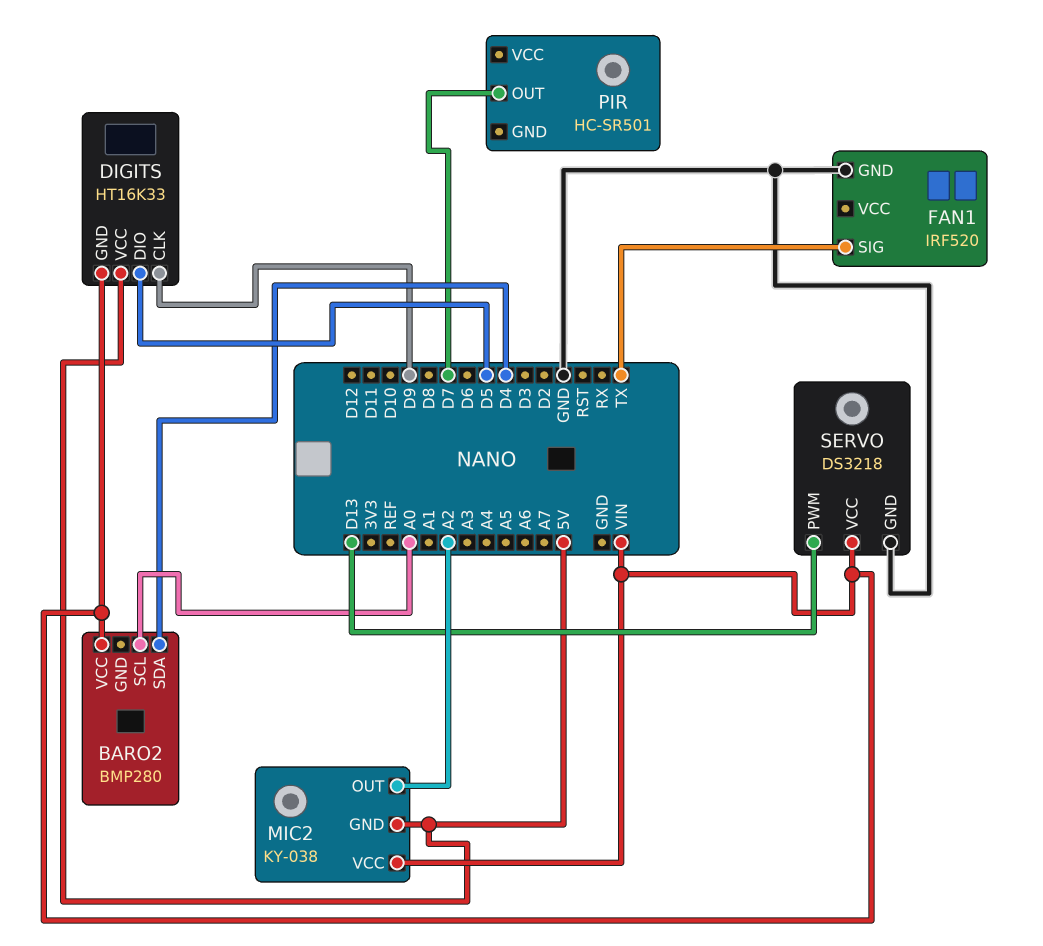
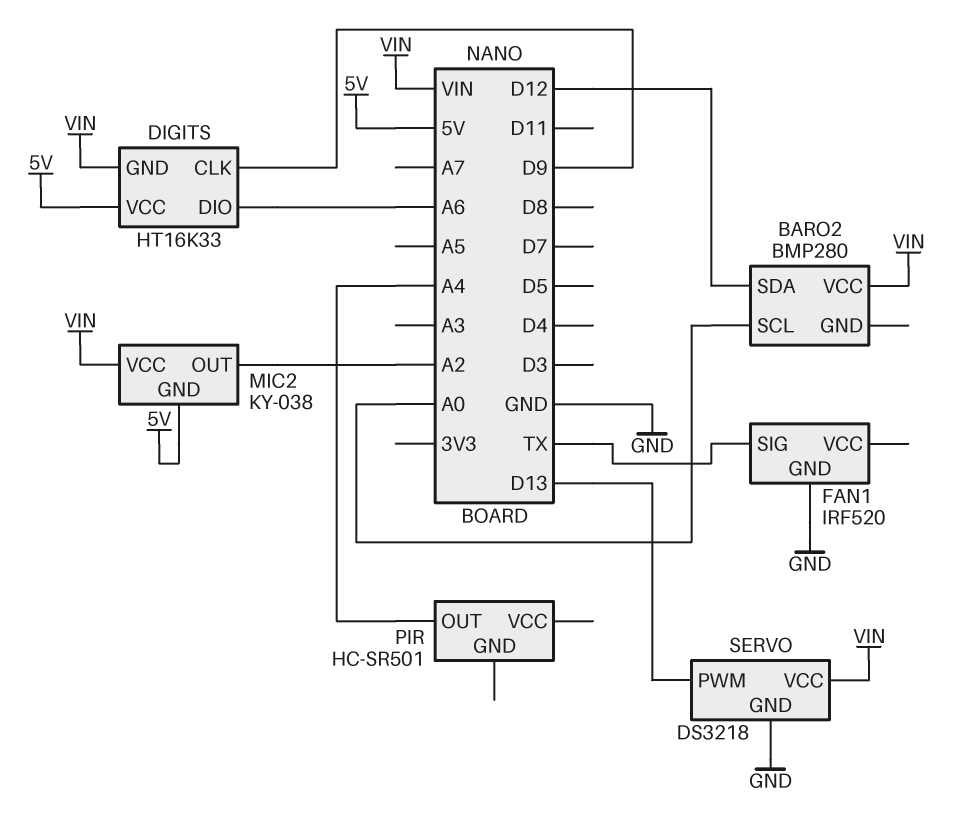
BARO2 pin SDA: D4 -> D12
DIGITS pin DIO: D5 -> A6
PIR pin OUT: D7 -> A4

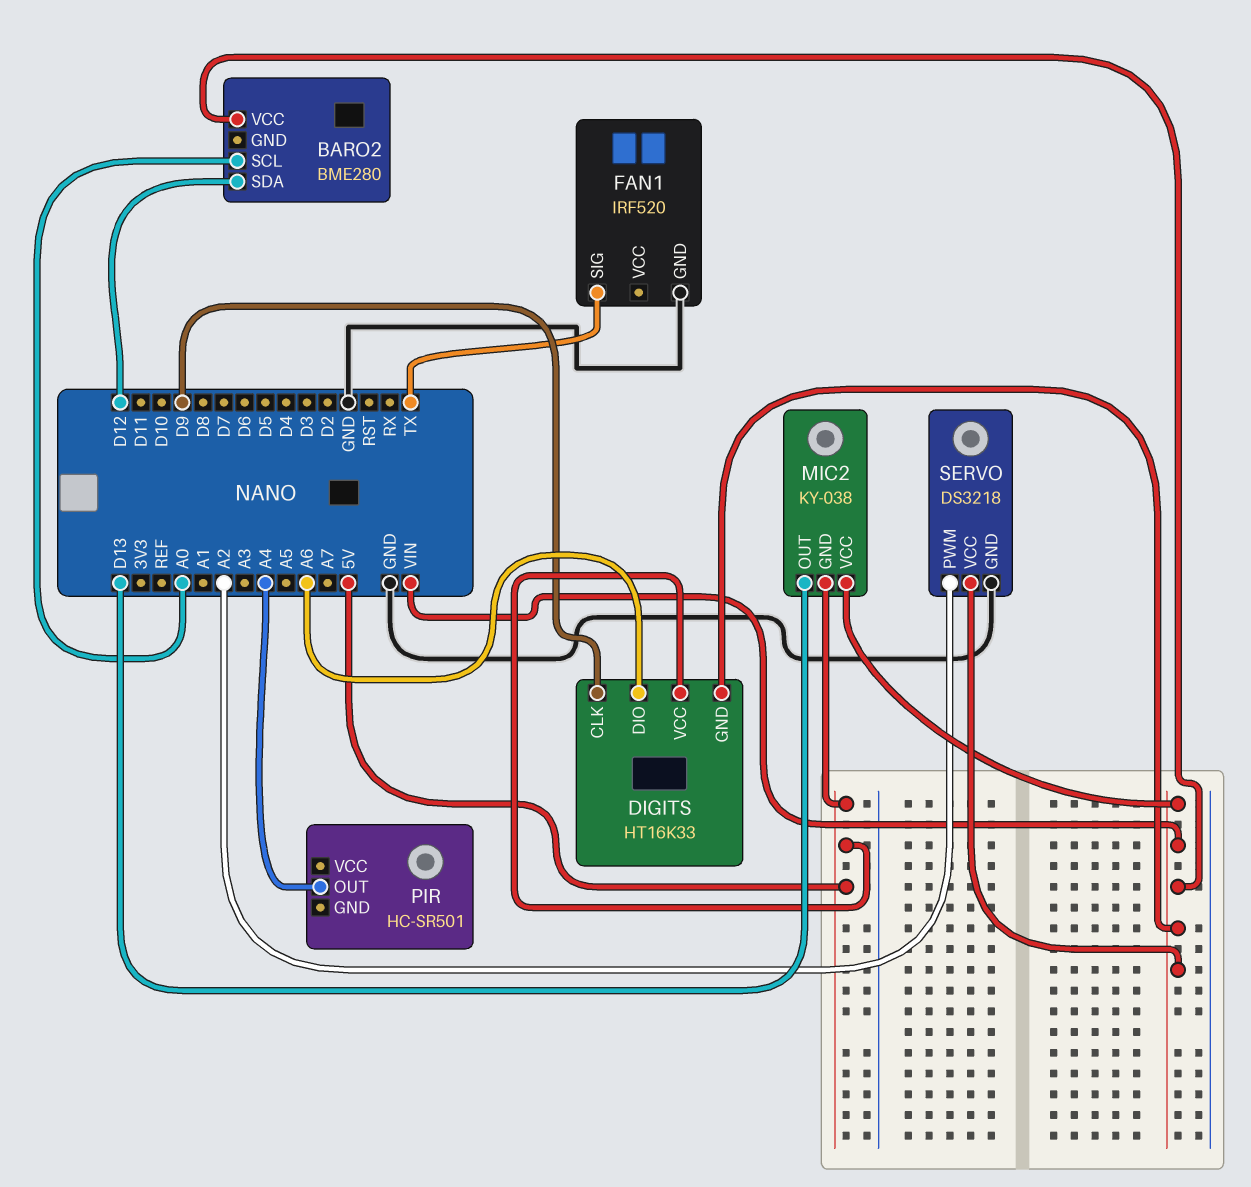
BARO2: BMP280 -> BME280
MIC2 pin OUT: A2 -> D13
SERVO pin PWM: D13 -> A2

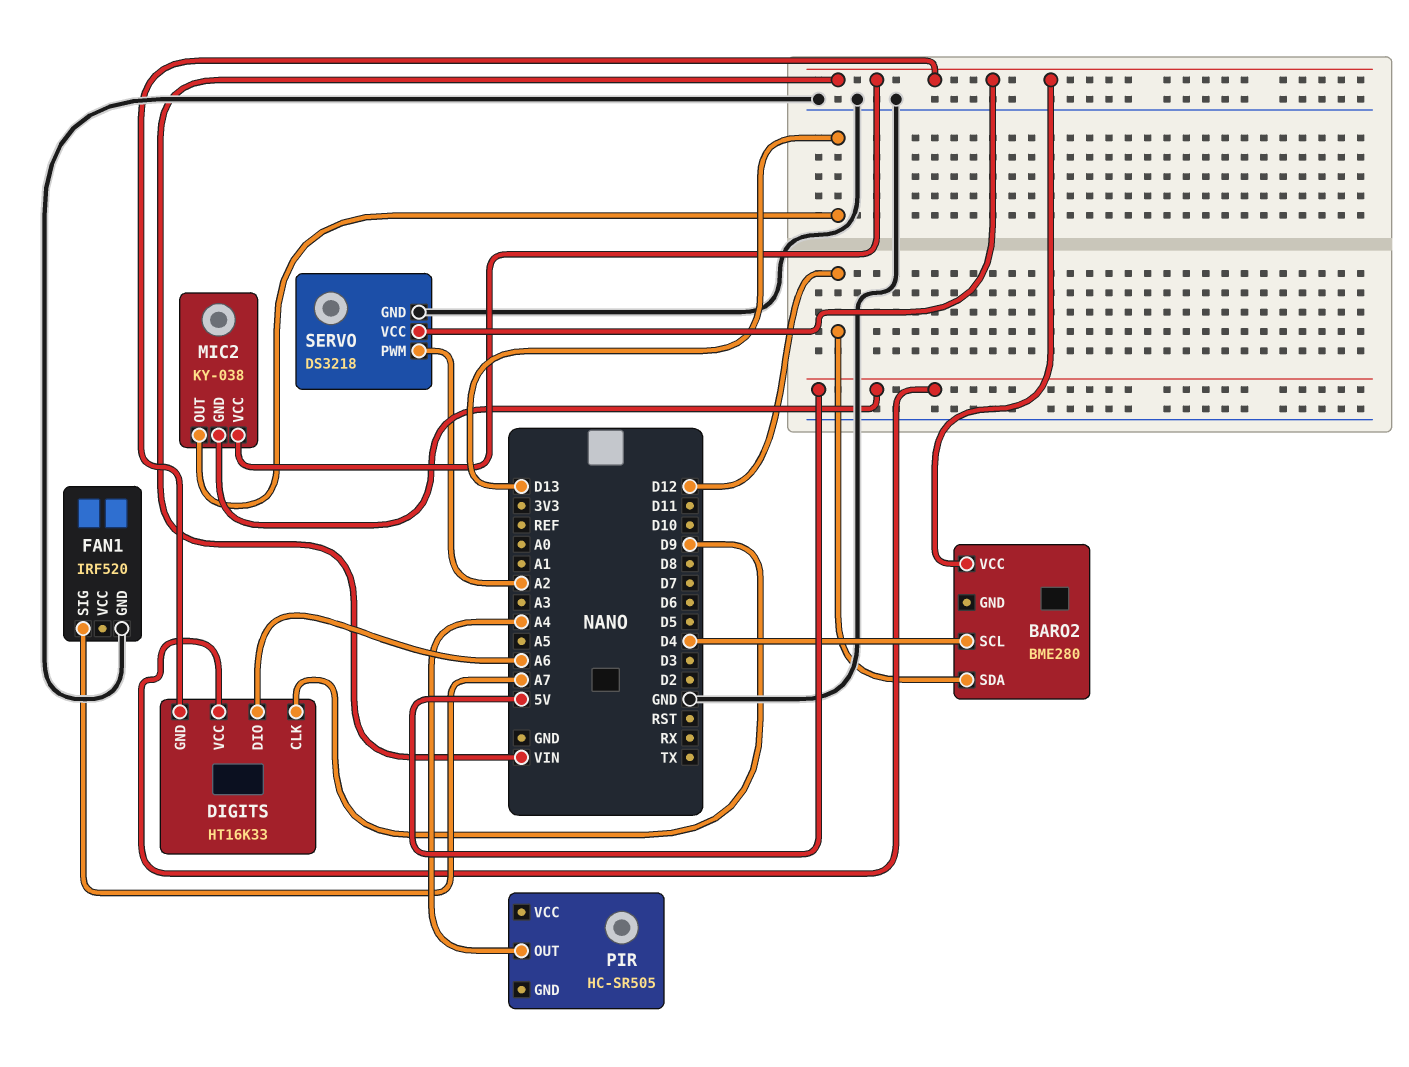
BARO2 pin SCL: A0 -> D4
FAN1 pin SIG: TX -> A7
PIR: HC-SR501 -> HC-SR505

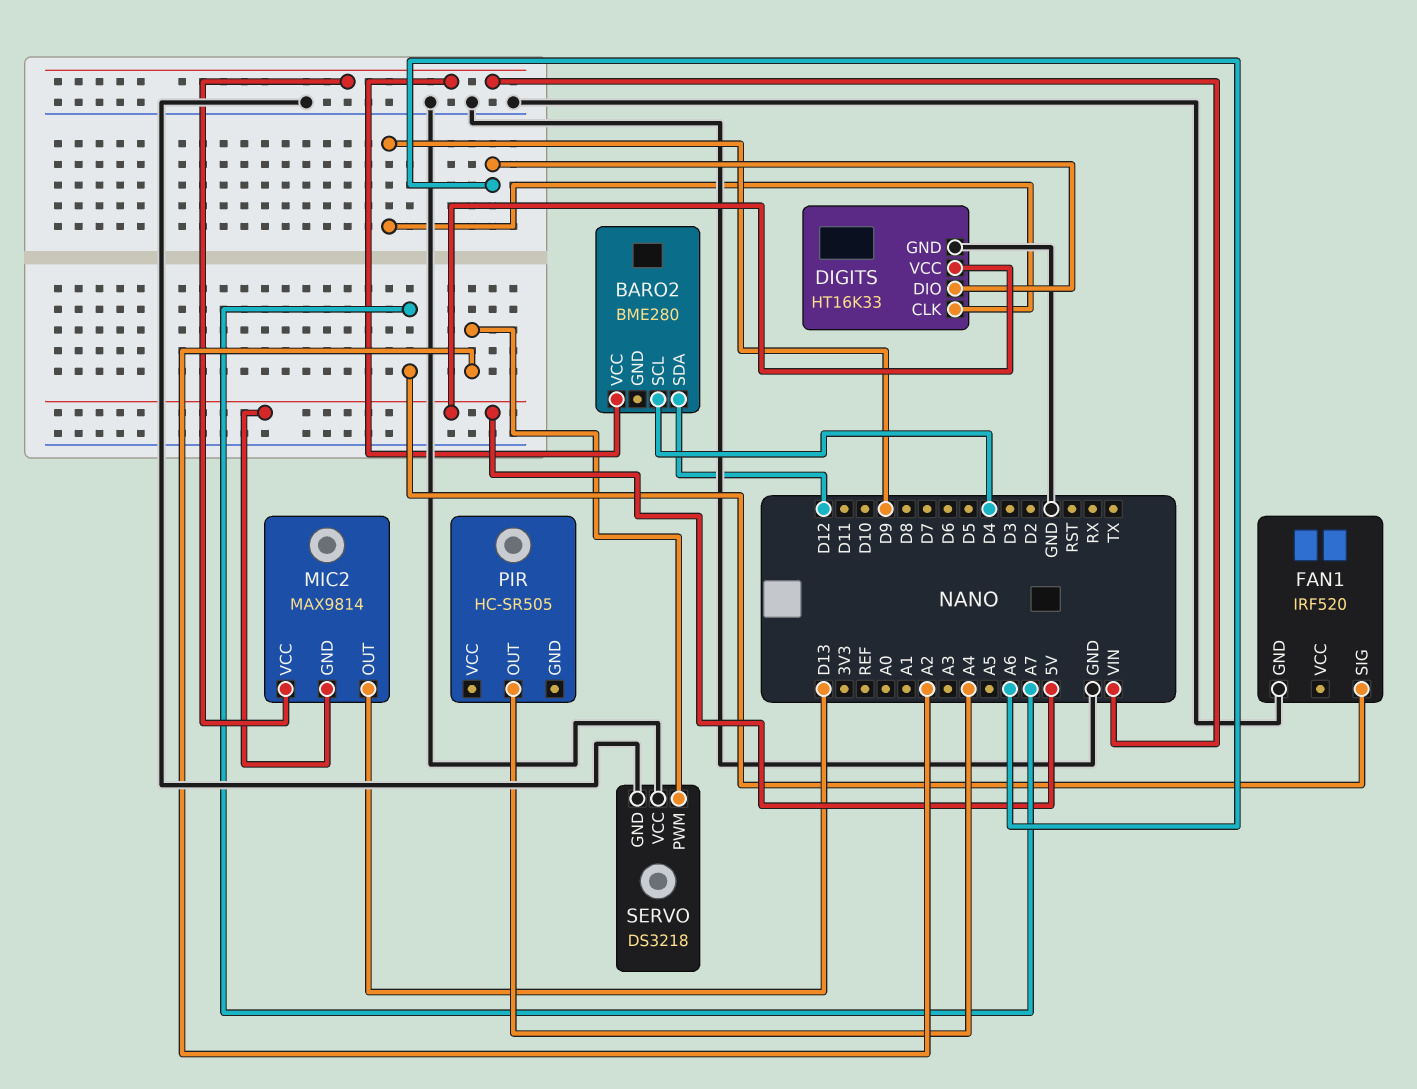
DIGITS pin GND: VIN -> GND
MIC2: KY-038 -> MAX9814
SERVO pin VCC: VIN -> GND

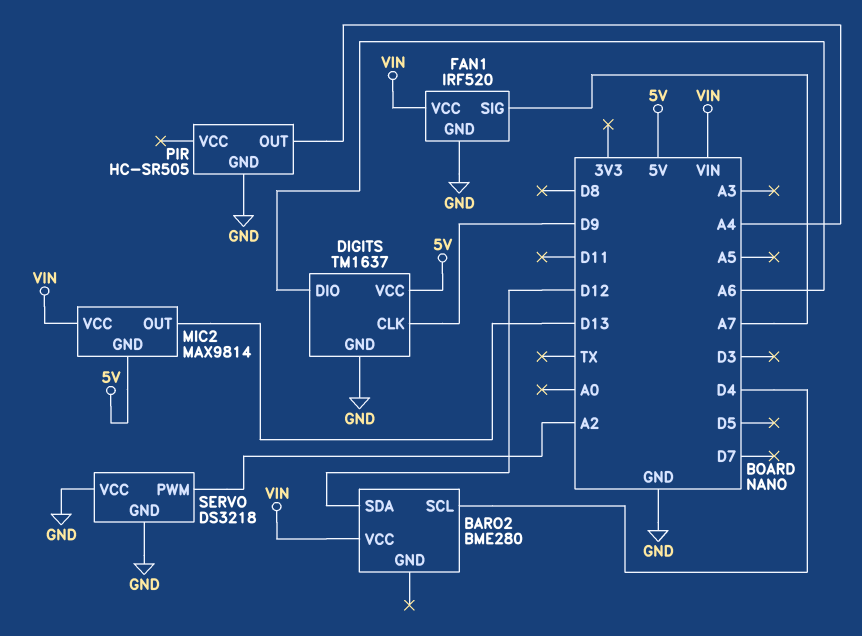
DIGITS: HT16K33 -> TM1637
FAN1 pin VCC: none -> VIN
PIR pin GND: none -> GND

